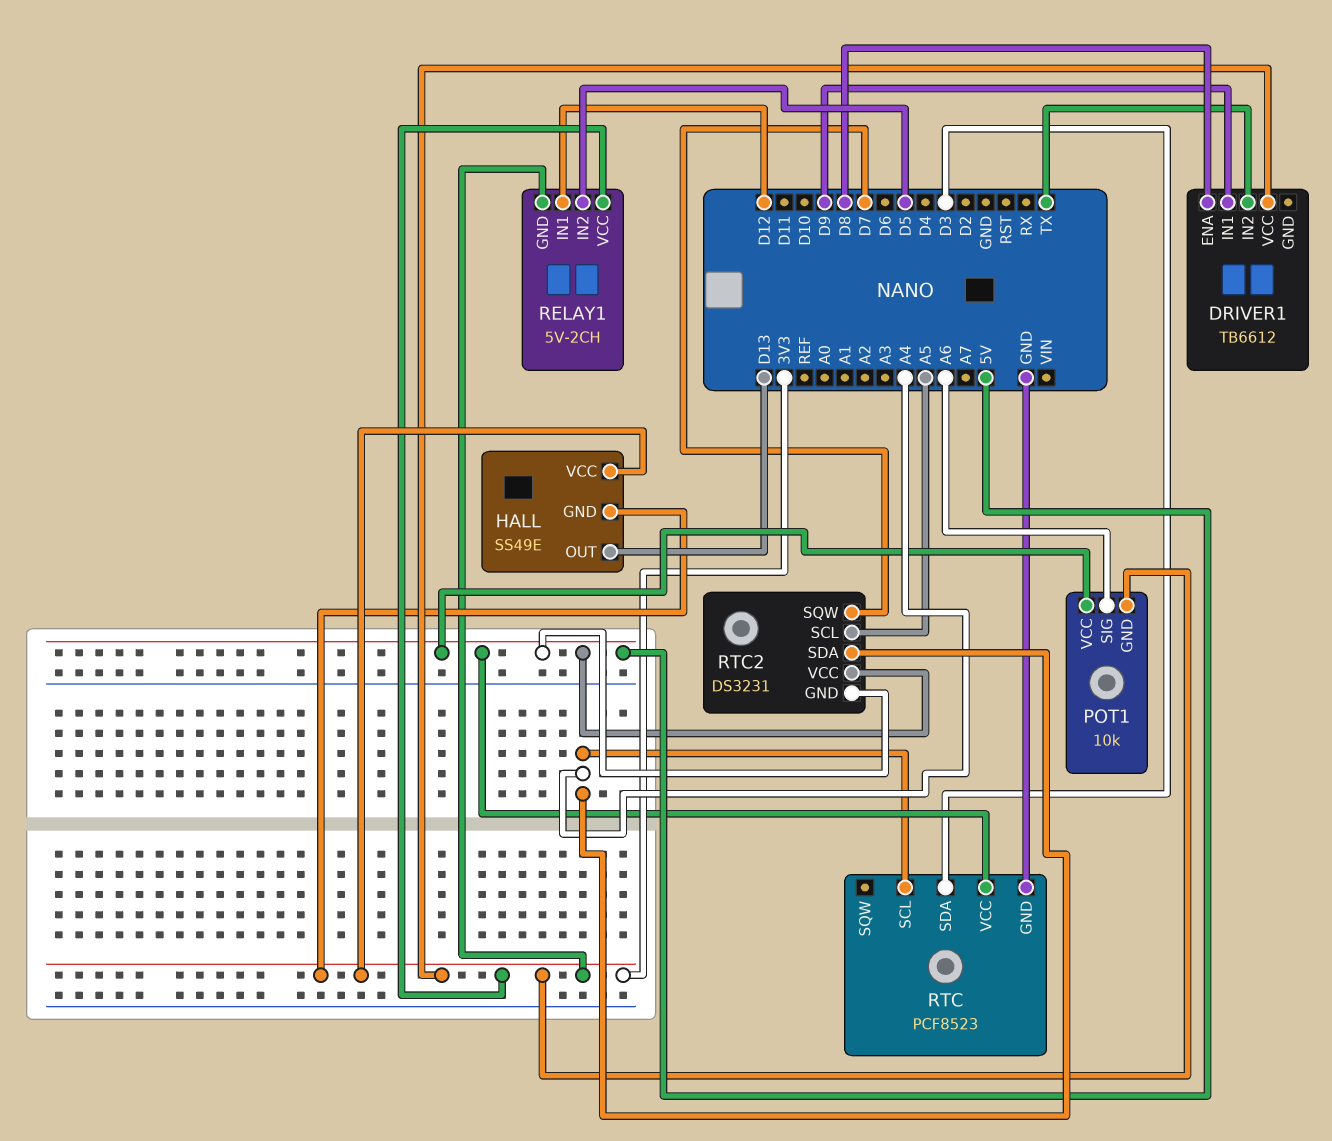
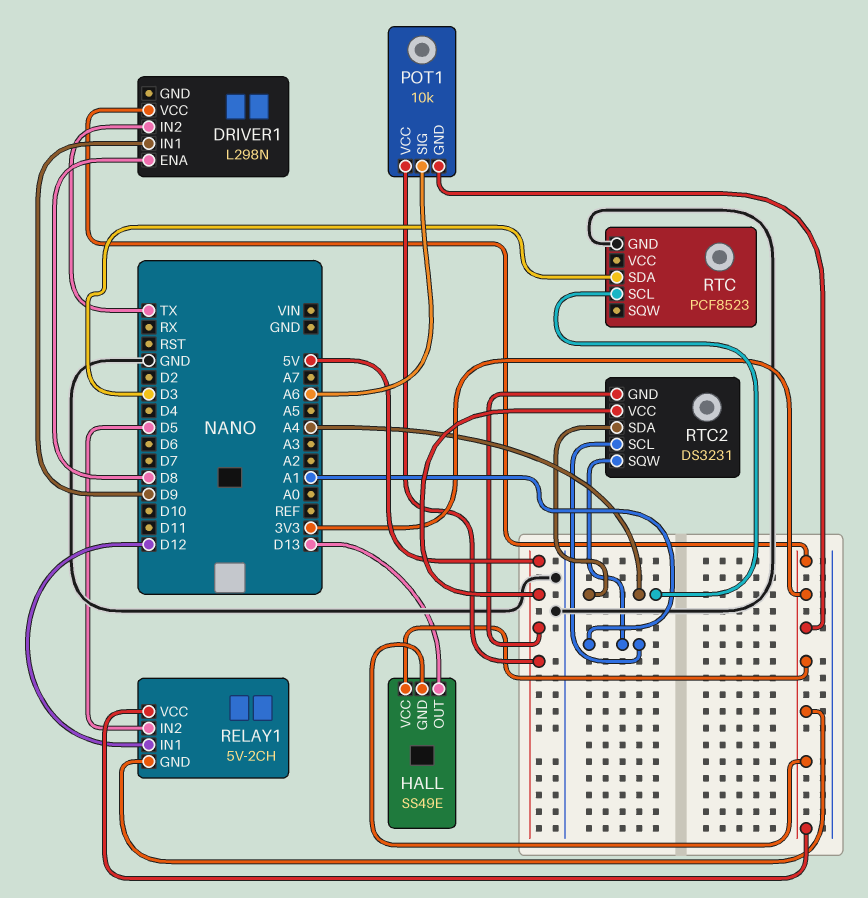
DRIVER1: TB6612 -> L298N
RTC pin VCC: 5V -> none
RTC2 pin SCL: A5 -> A1
RTC2 pin SQW: D7 -> A1

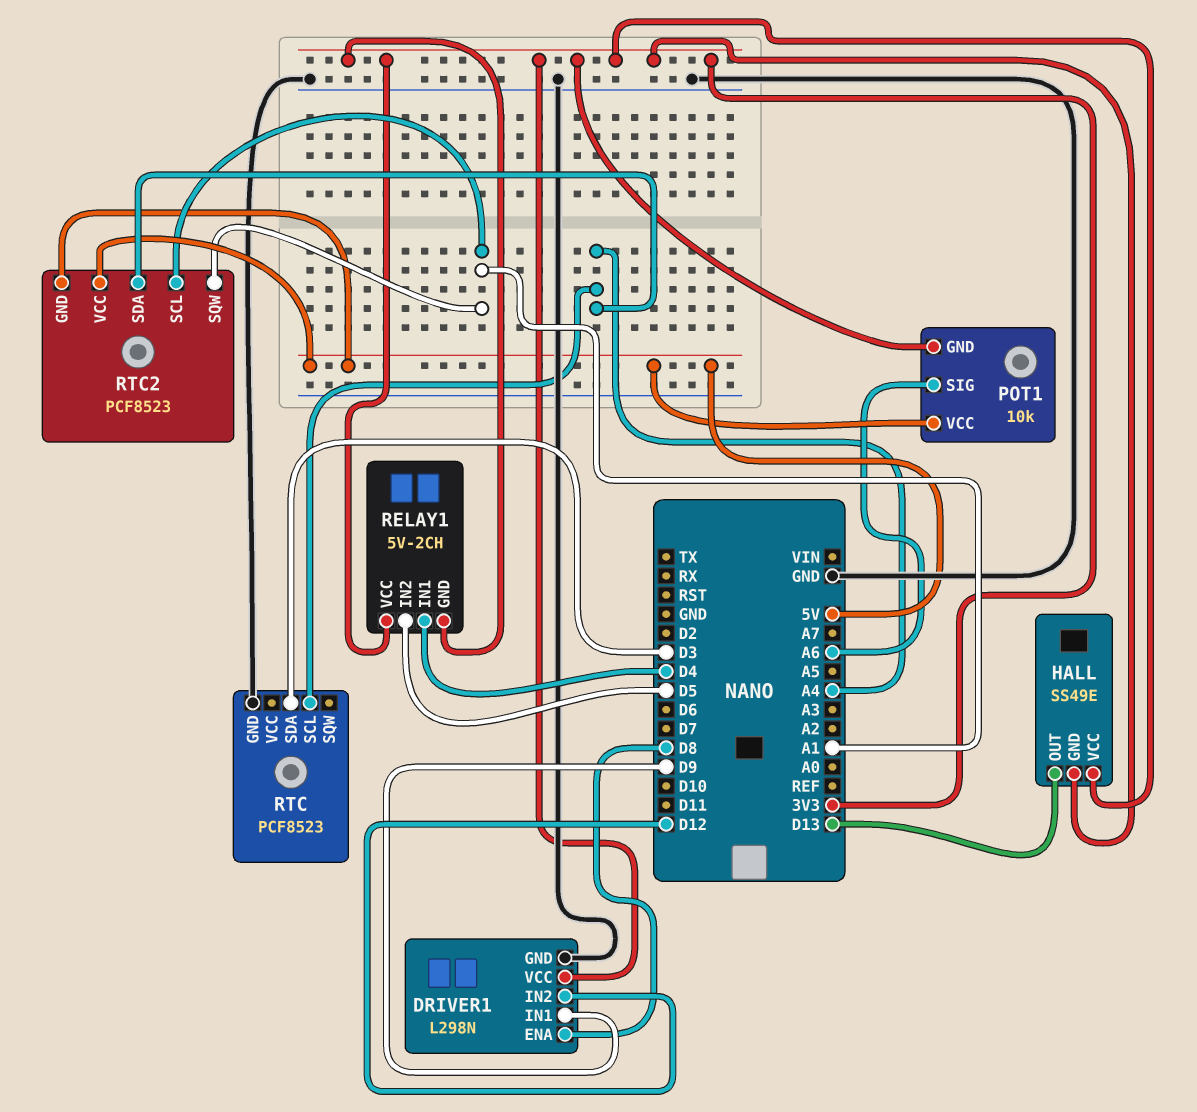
DRIVER1 pin GND: none -> GND
DRIVER1 pin IN2: TX -> D12
RELAY1 pin IN1: D12 -> D4
RTC2: DS3231 -> PCF8523

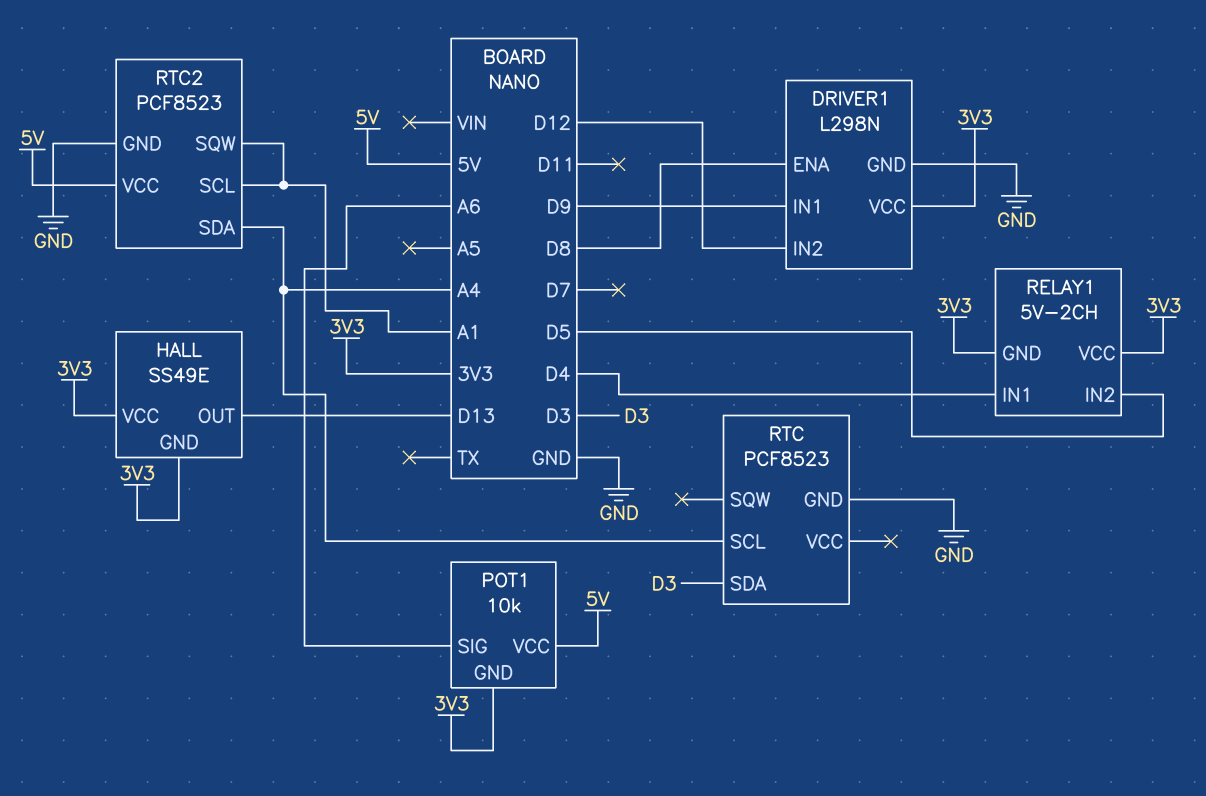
RTC2 pin GND: 5V -> GND

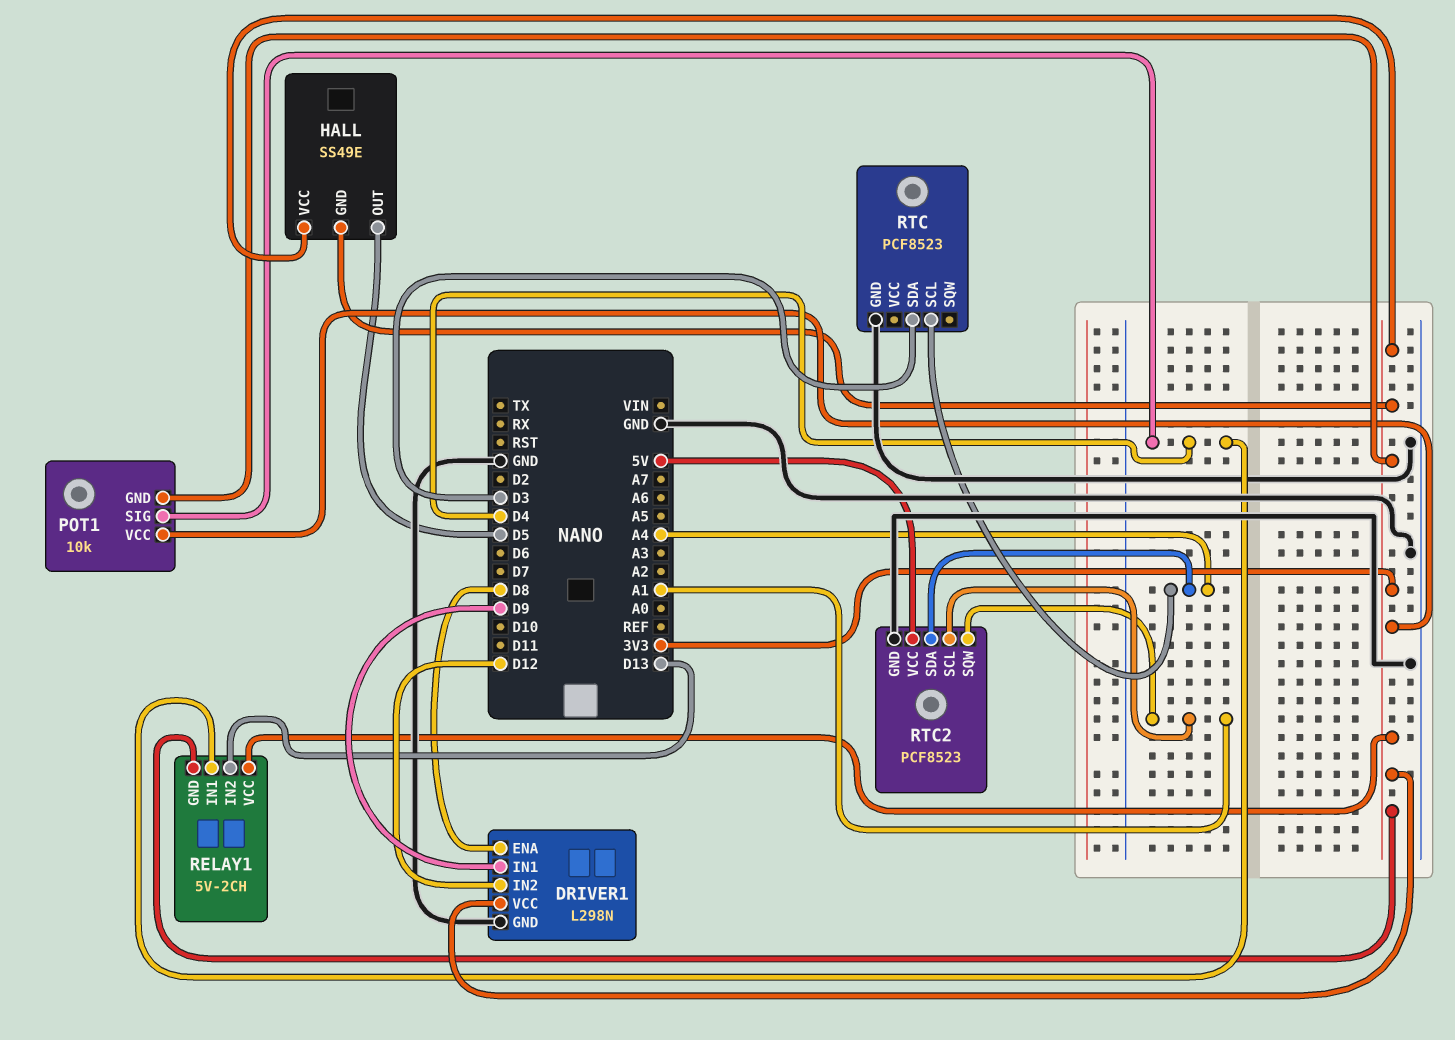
HALL pin OUT: D13 -> D5
POT1 pin SIG: A6 -> D4
POT1 pin VCC: 5V -> 3V3
RELAY1 pin IN2: D5 -> D13

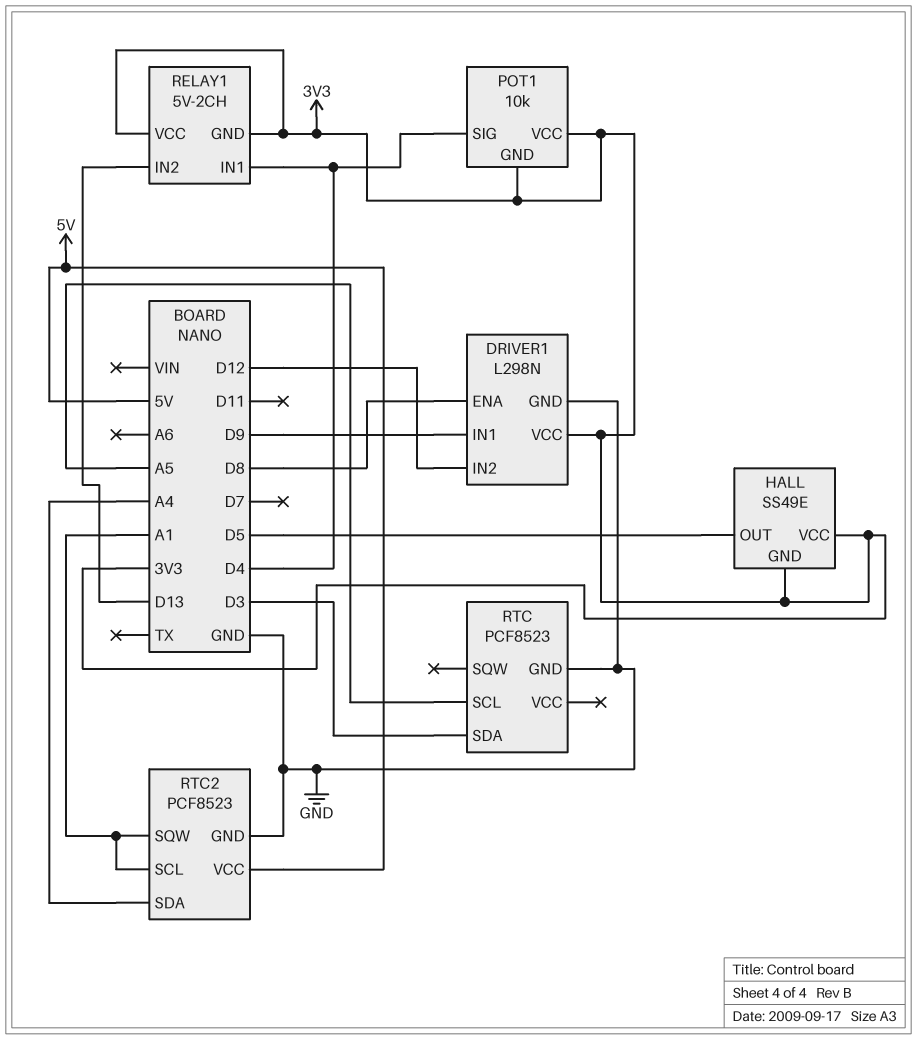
RTC pin SCL: A4 -> A5

